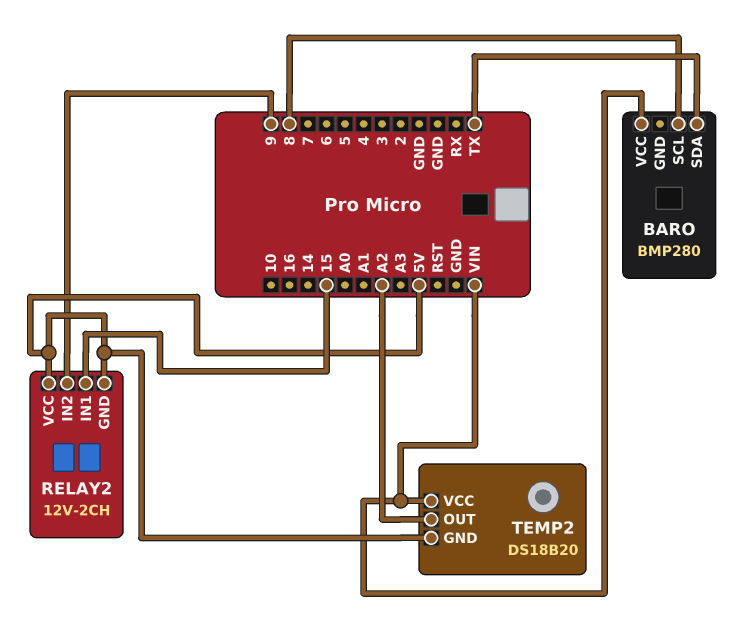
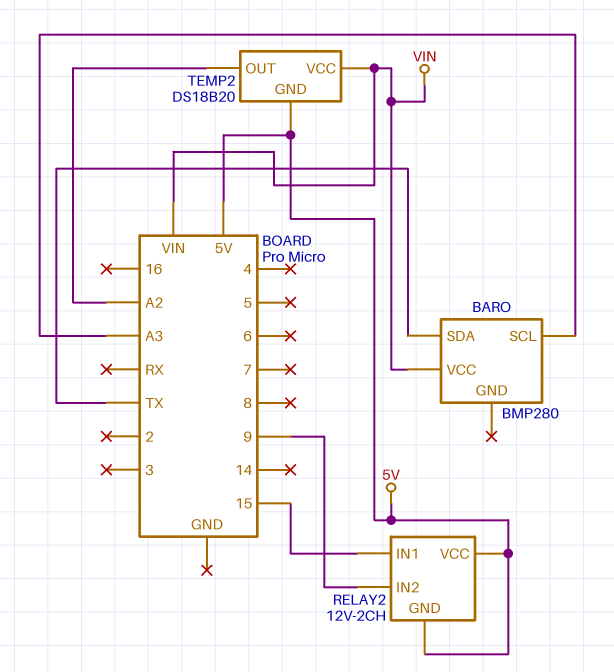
BARO pin SCL: 8 -> A3

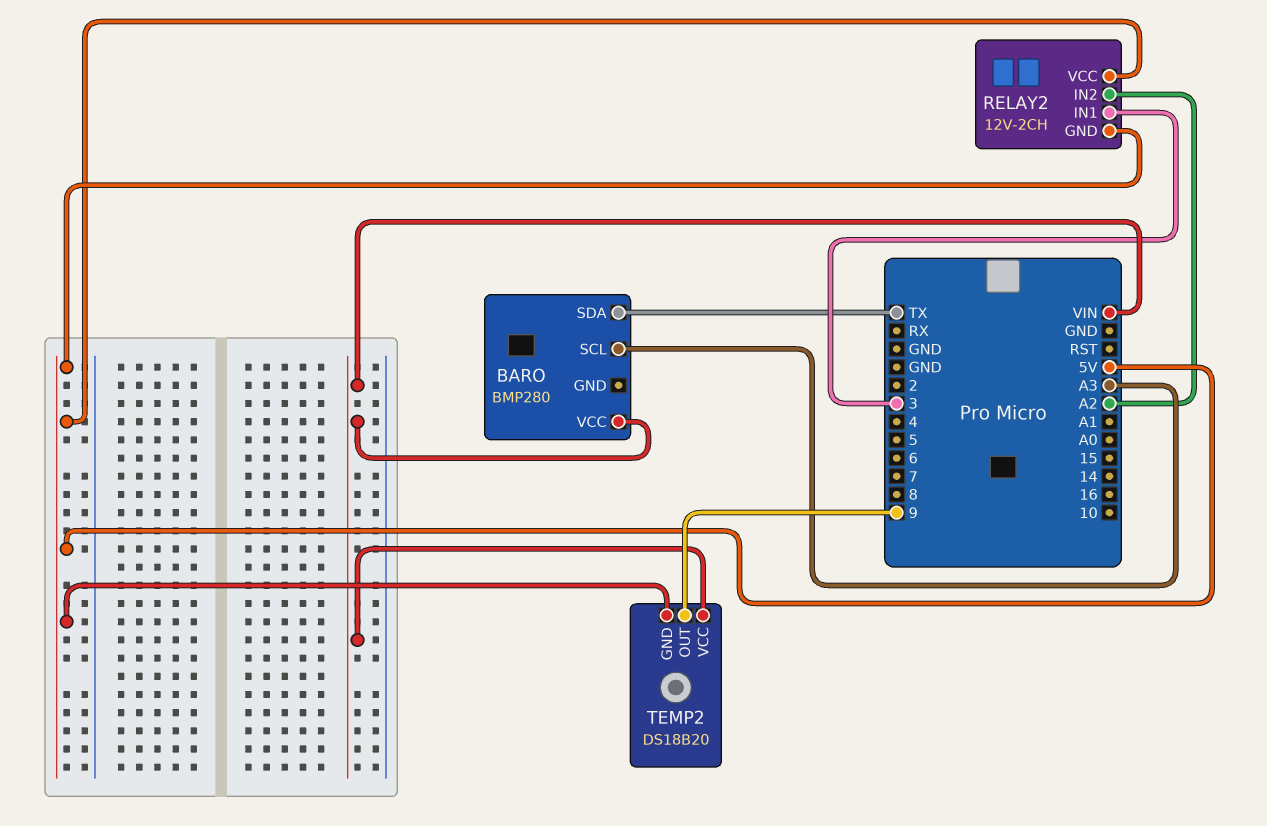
RELAY2 pin IN1: 15 -> 3
RELAY2 pin IN2: 9 -> A2
TEMP2 pin OUT: A2 -> 9

